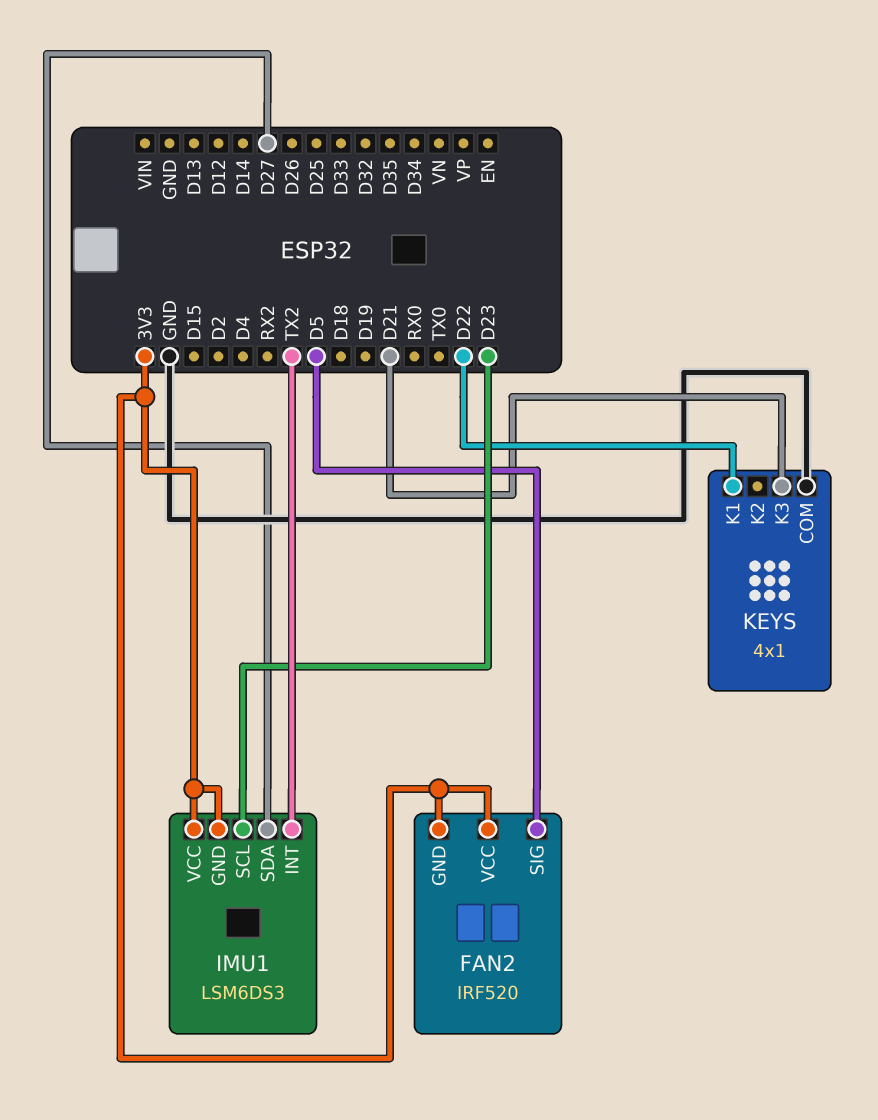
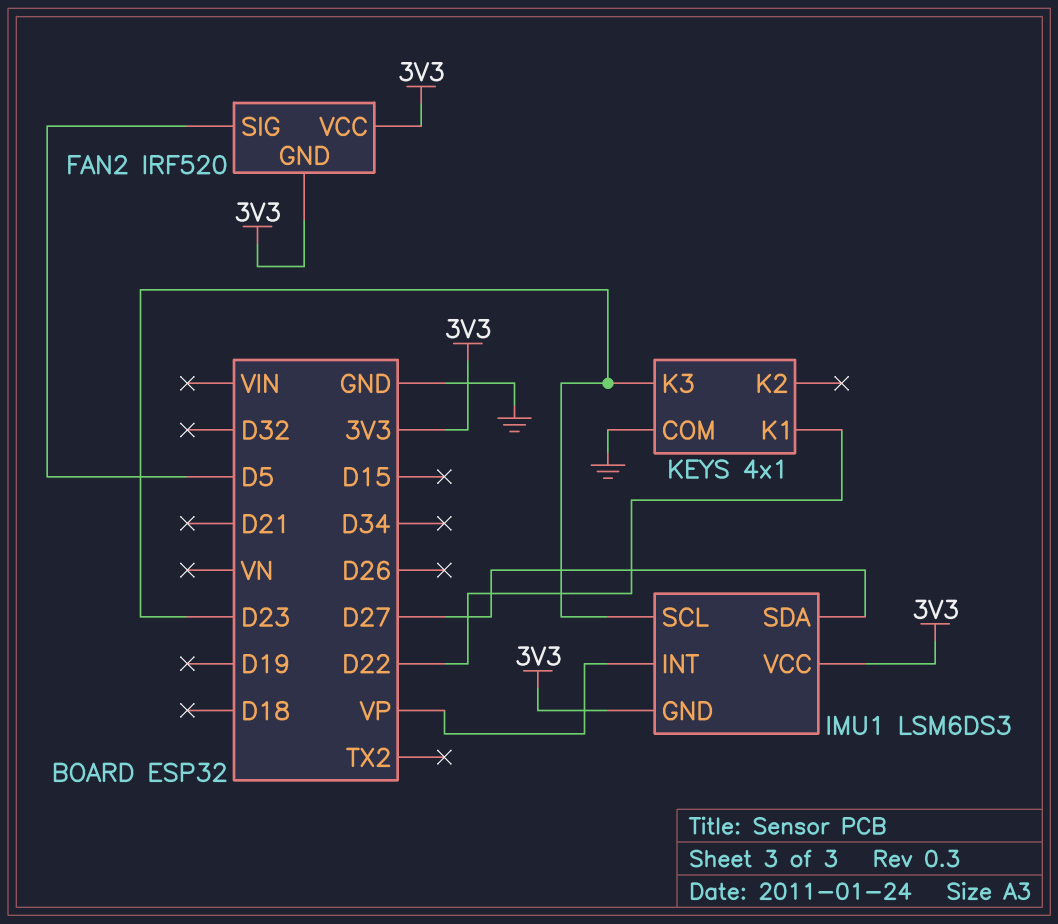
IMU1 pin INT: TX2 -> VP
KEYS pin K3: D21 -> D23

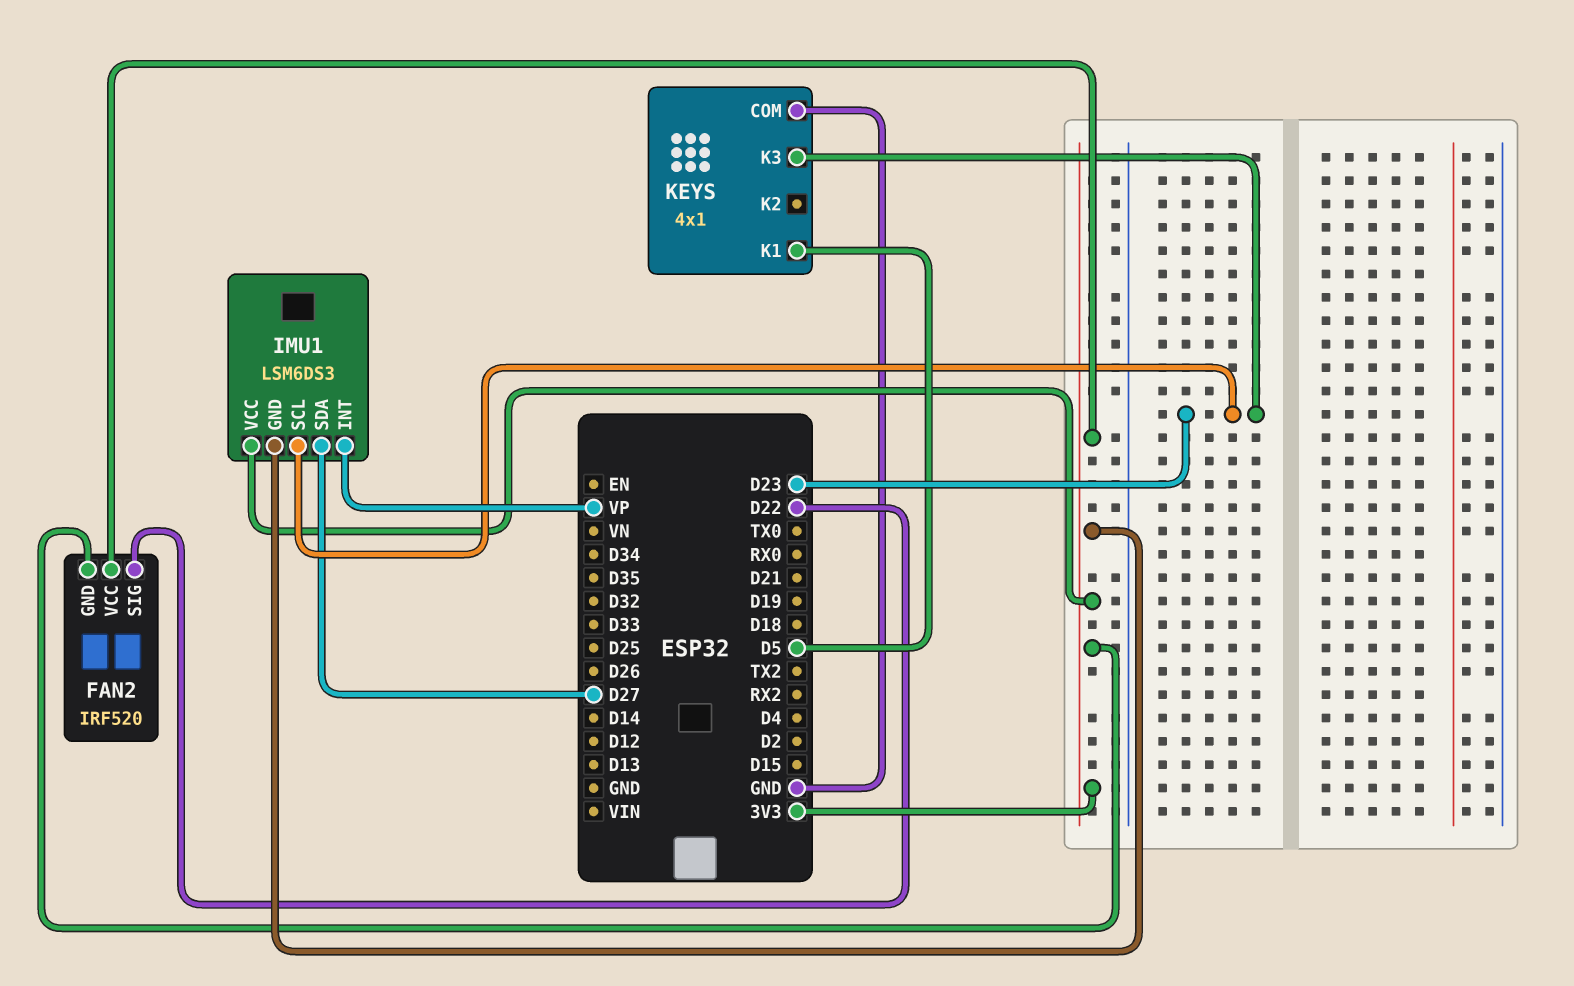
FAN2 pin SIG: D5 -> D22
KEYS pin K1: D22 -> D5

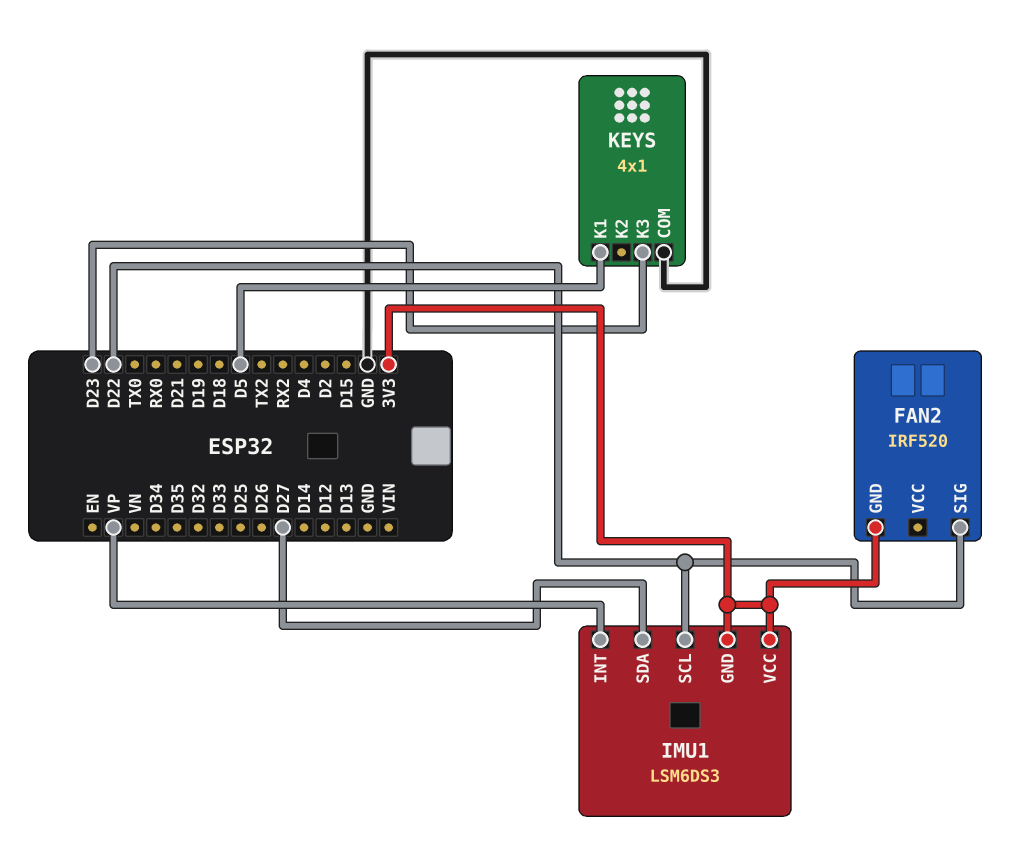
FAN2 pin VCC: 3V3 -> none
IMU1 pin SCL: D23 -> D22

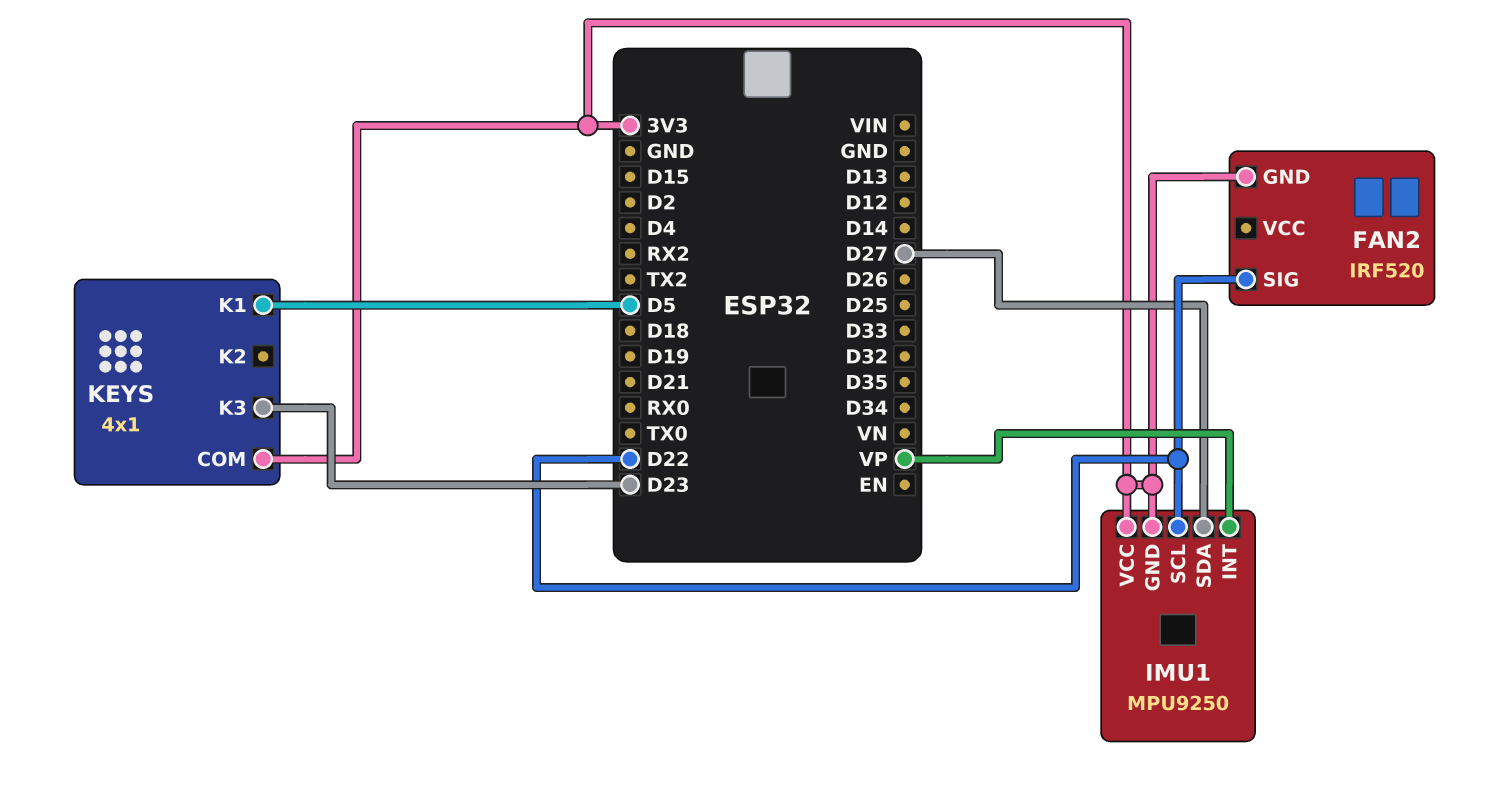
IMU1: LSM6DS3 -> MPU9250
KEYS pin COM: GND -> 3V3

